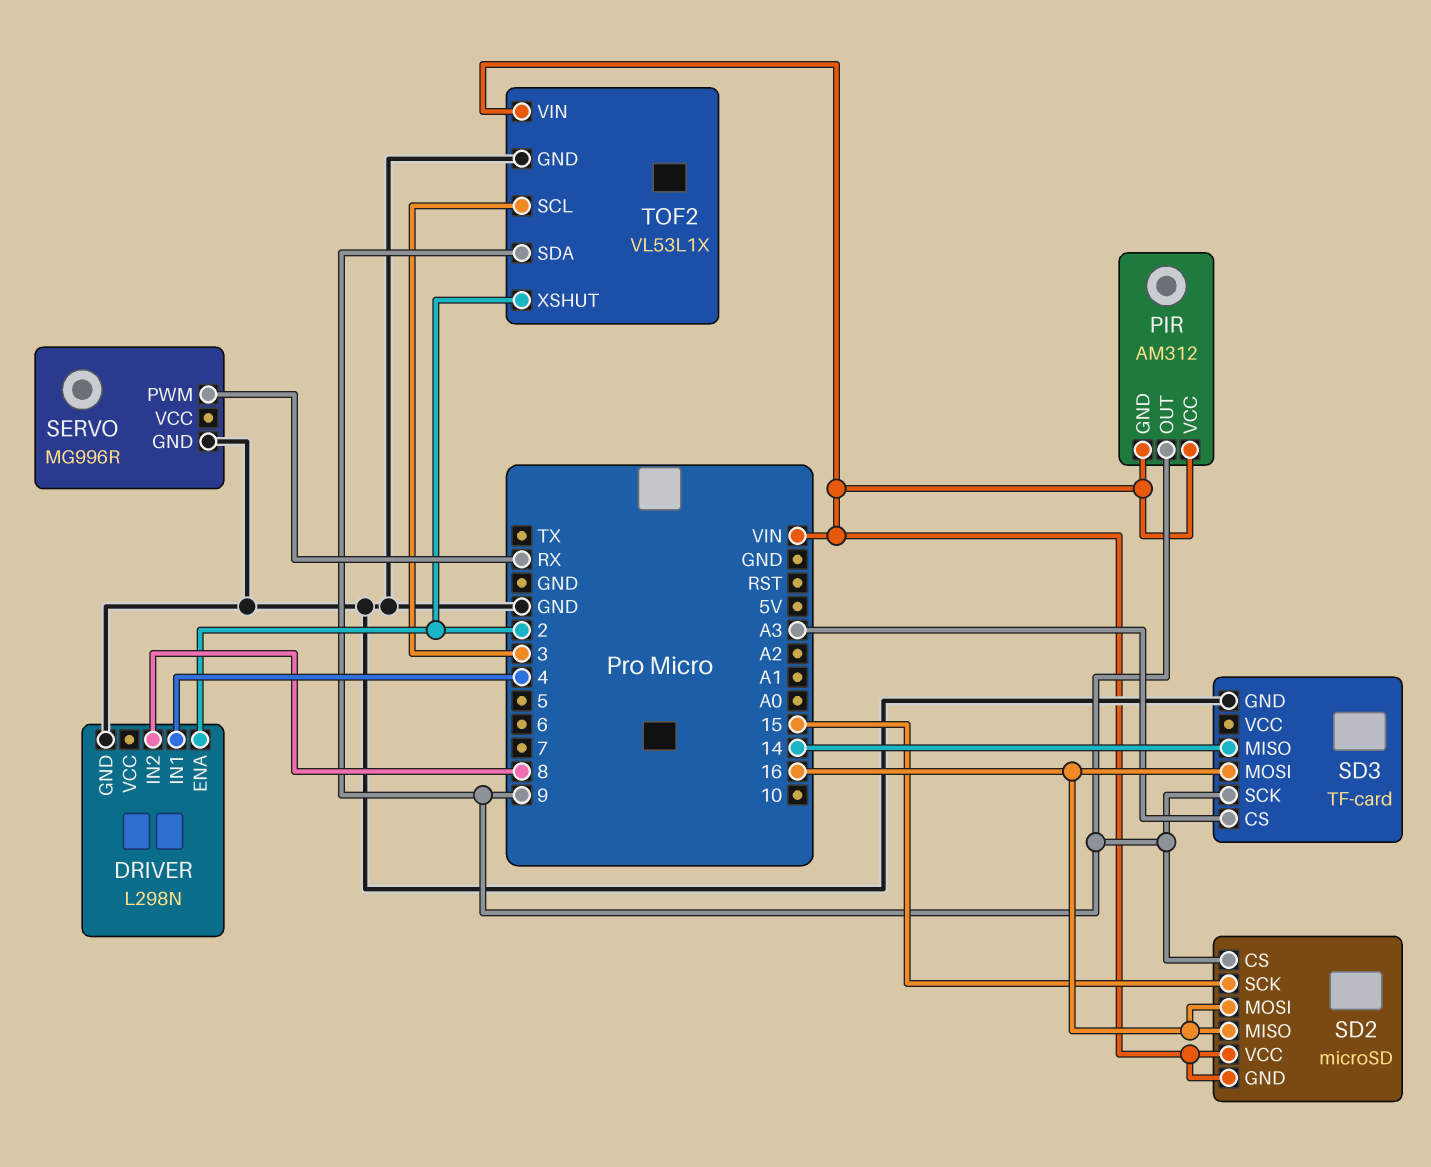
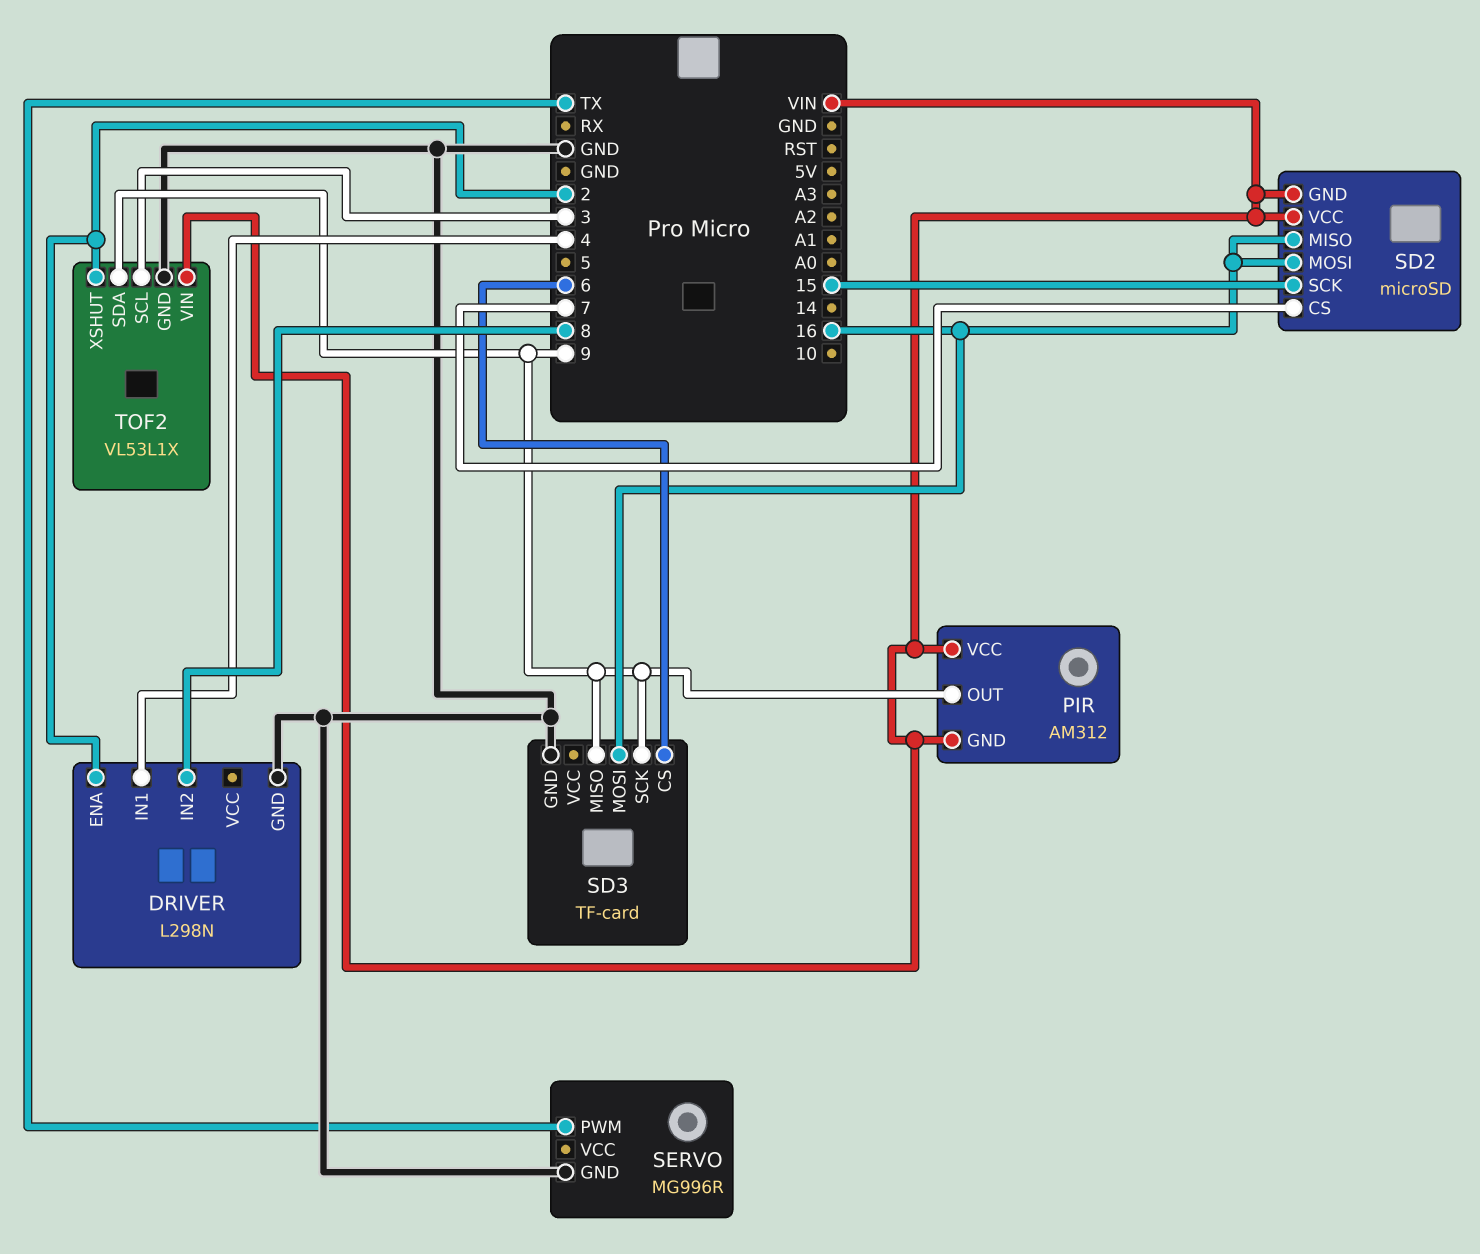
SD2 pin CS: 9 -> 7
SD3 pin CS: A3 -> 6
SD3 pin MISO: 14 -> 9
SERVO pin PWM: RX -> TX

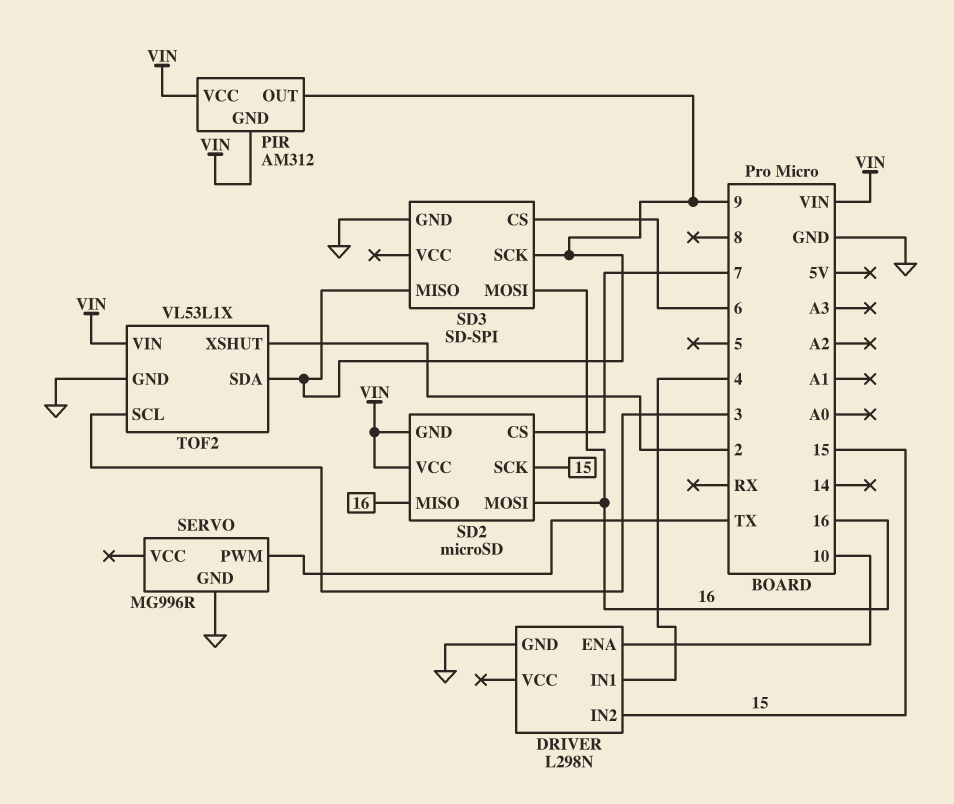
DRIVER pin ENA: 2 -> 10
DRIVER pin IN2: 8 -> 15
SD3: TF-card -> SD-SPI

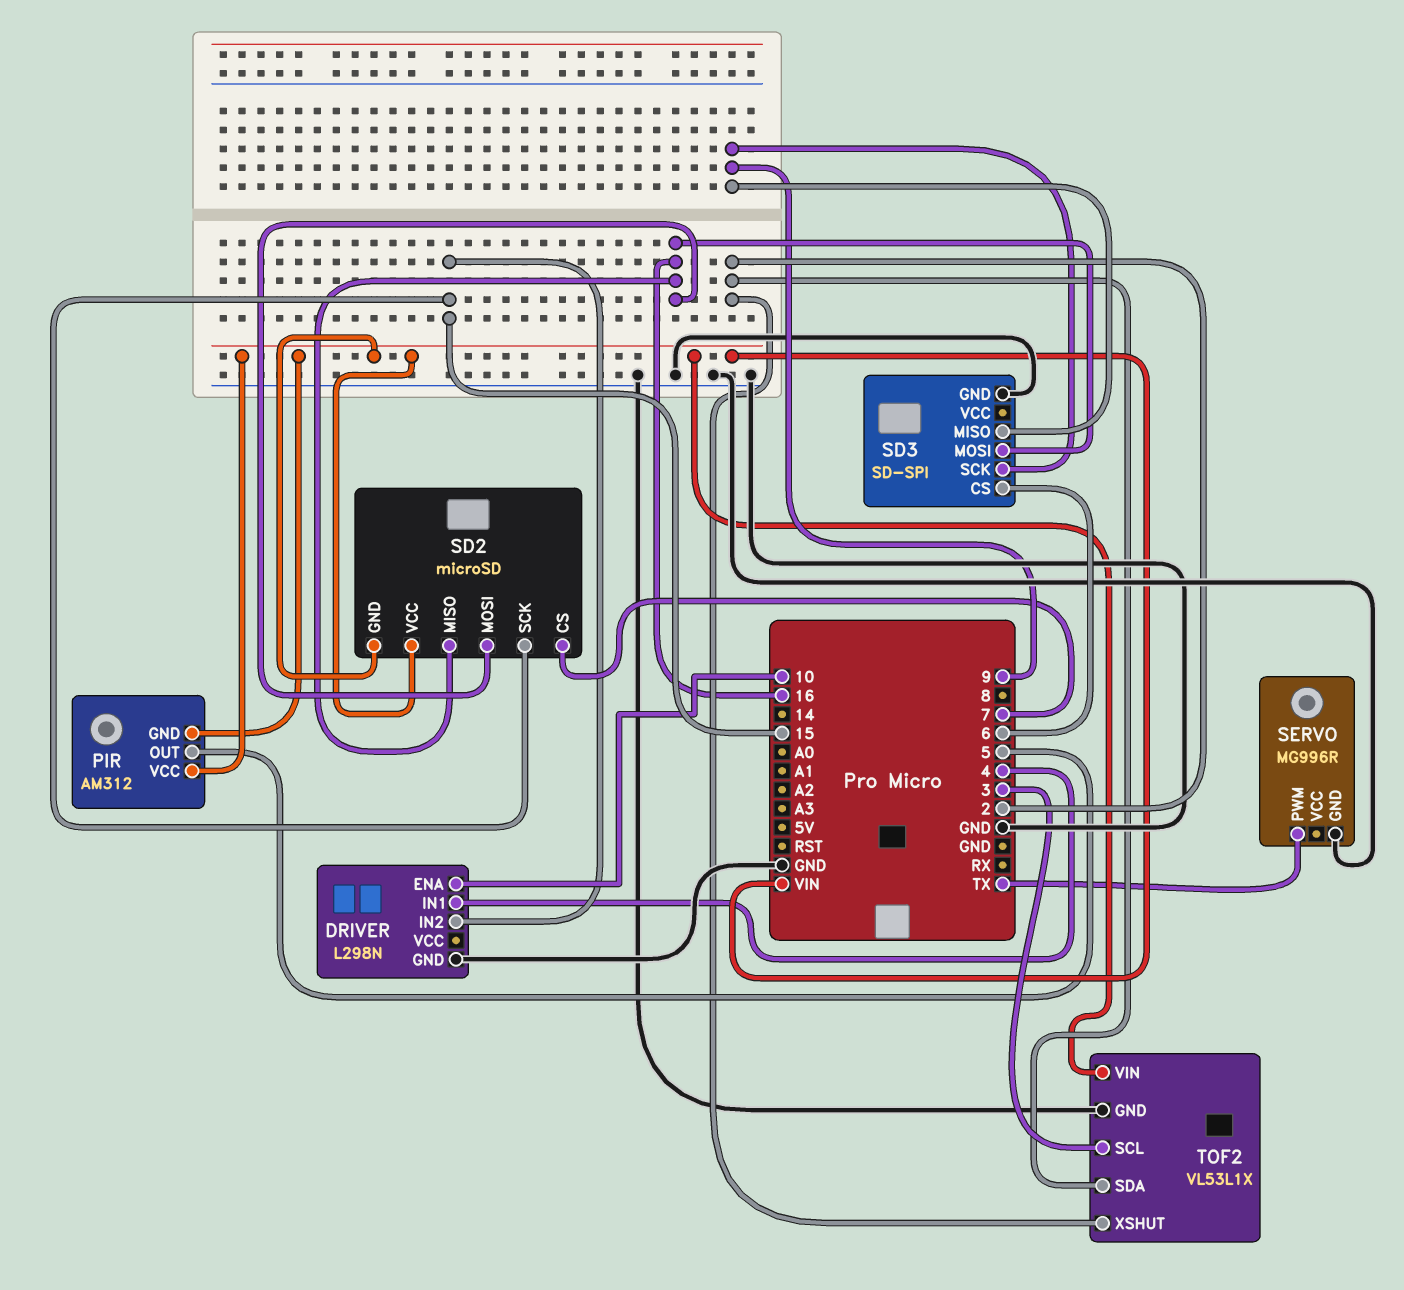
PIR pin OUT: 9 -> 5
TOF2 pin SDA: 9 -> 2

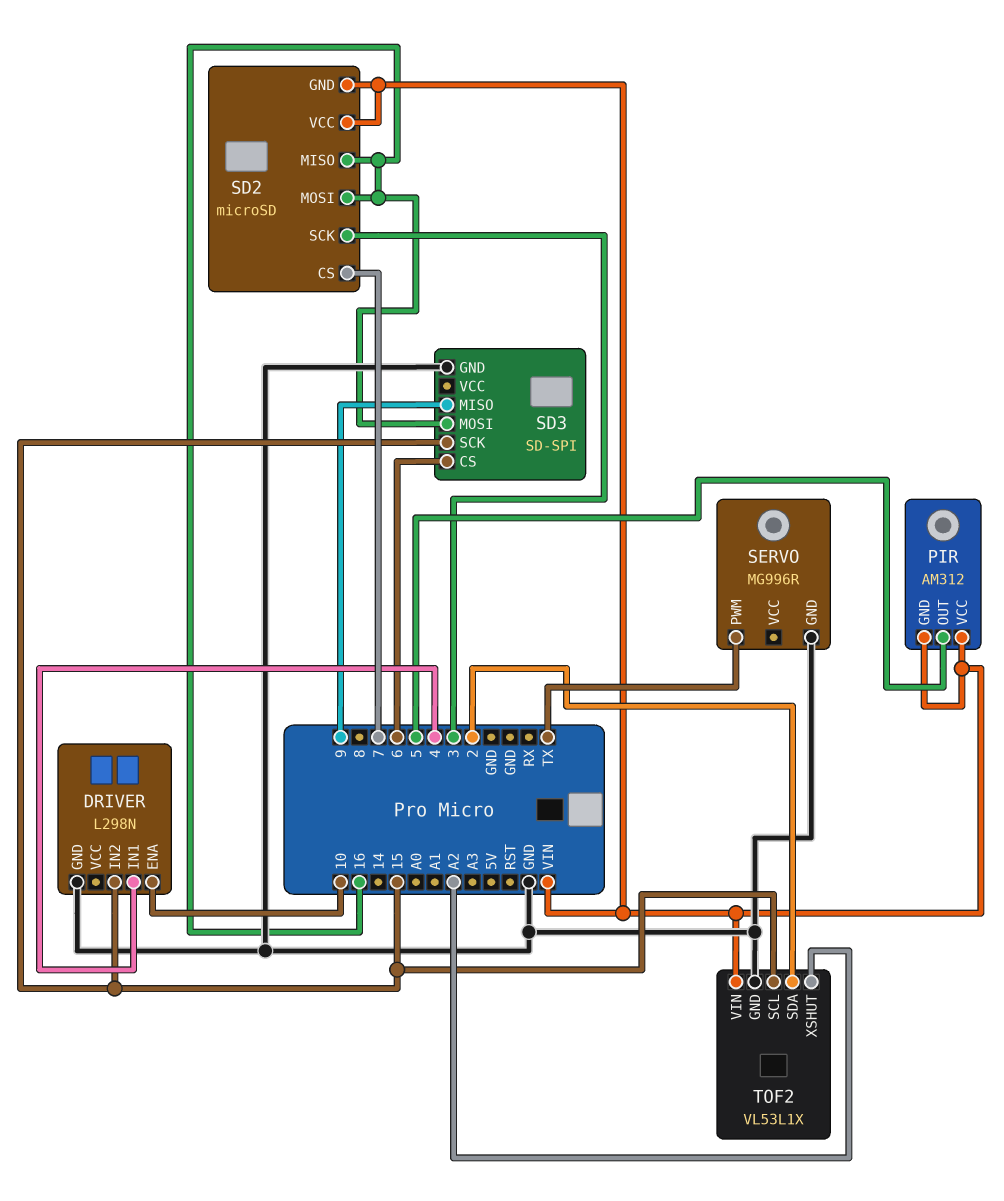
SD2 pin SCK: 15 -> 3
SD3 pin SCK: 9 -> 15
TOF2 pin SCL: 3 -> 15
TOF2 pin XSHUT: 2 -> A2

